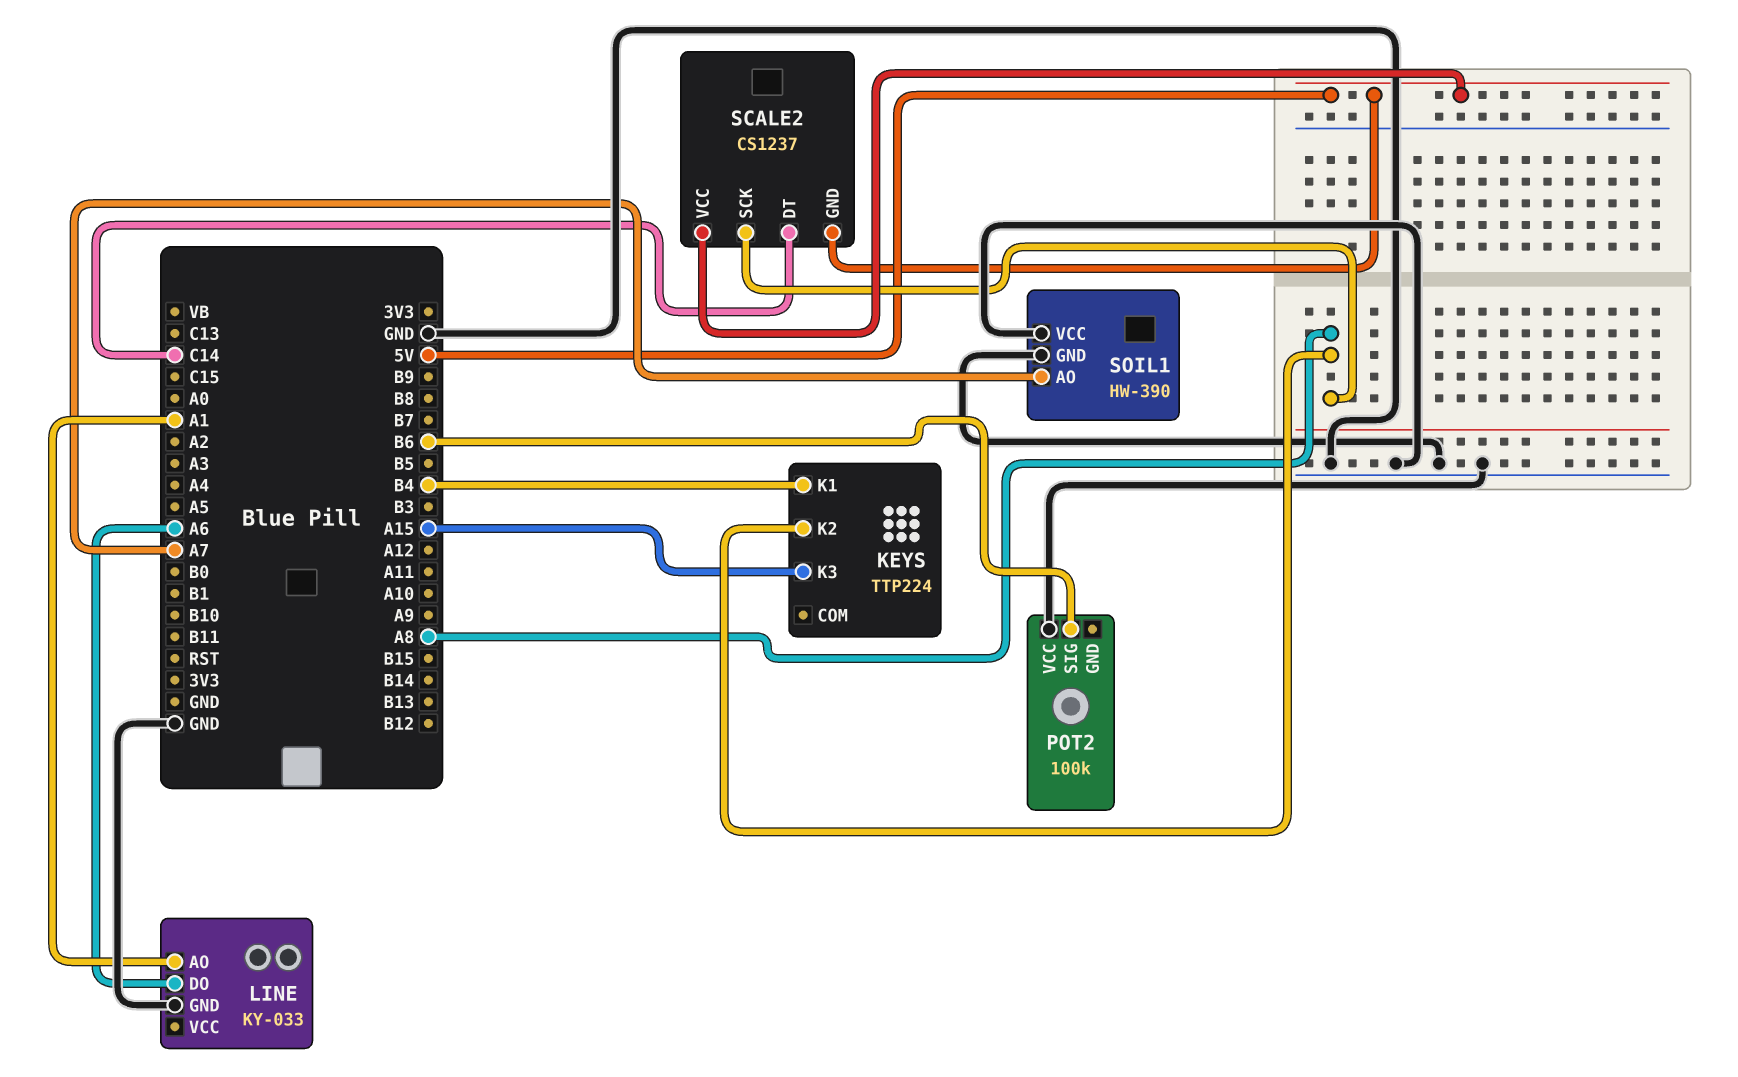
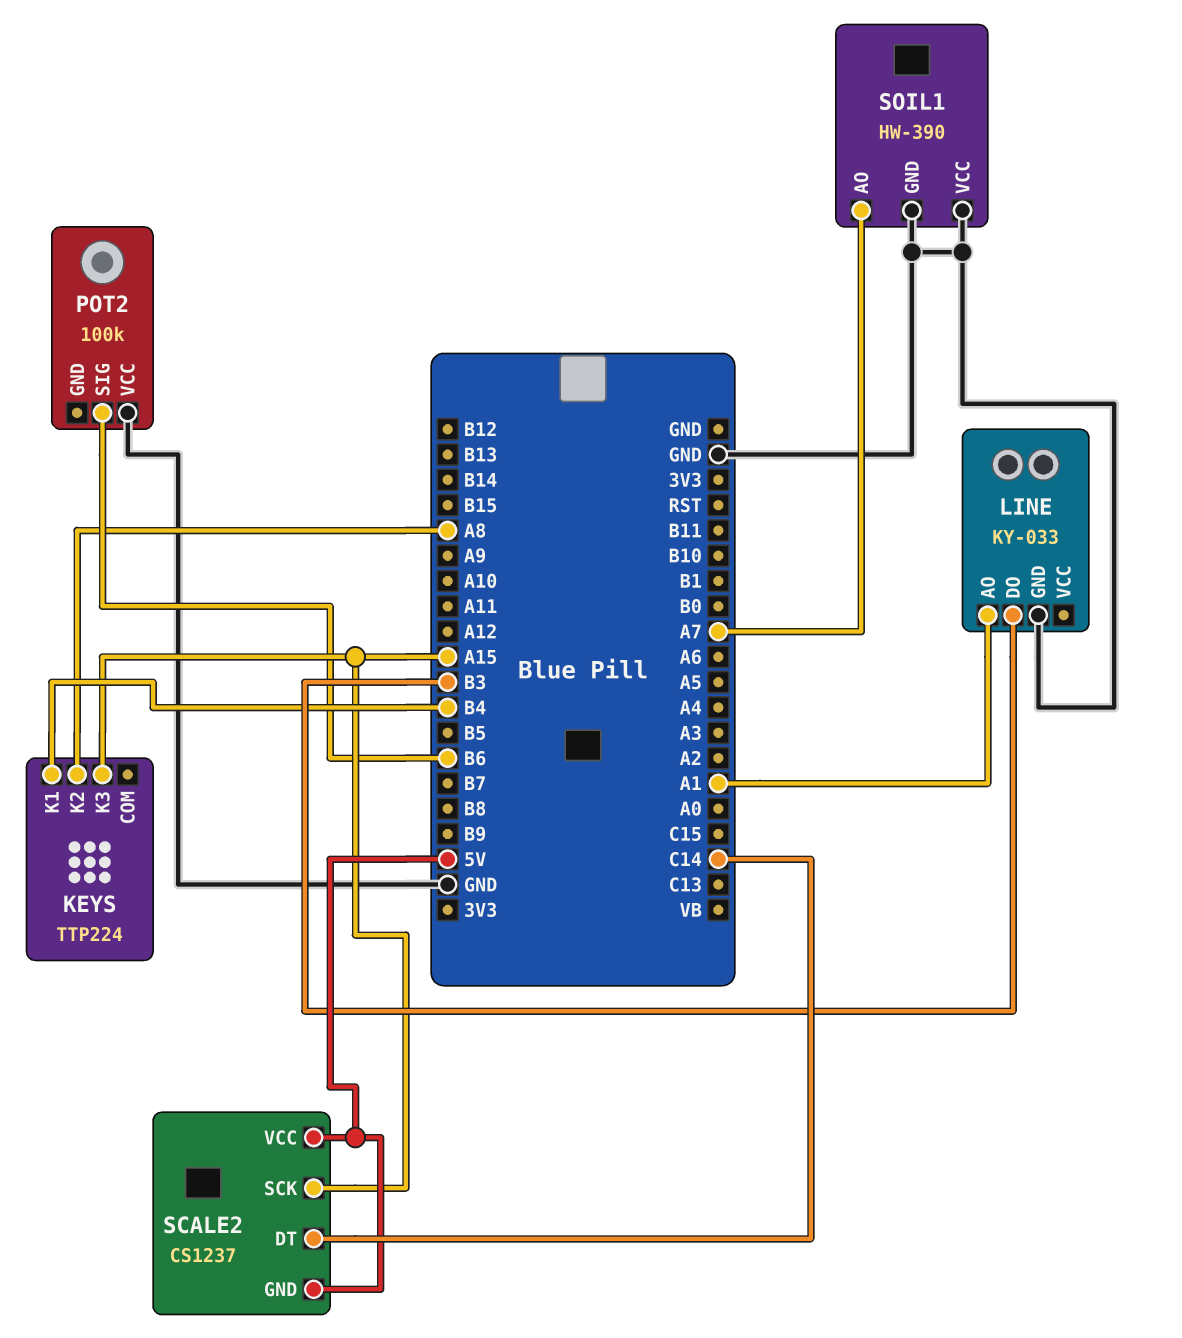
LINE pin DO: A6 -> B3
SCALE2 pin SCK: A8 -> A15

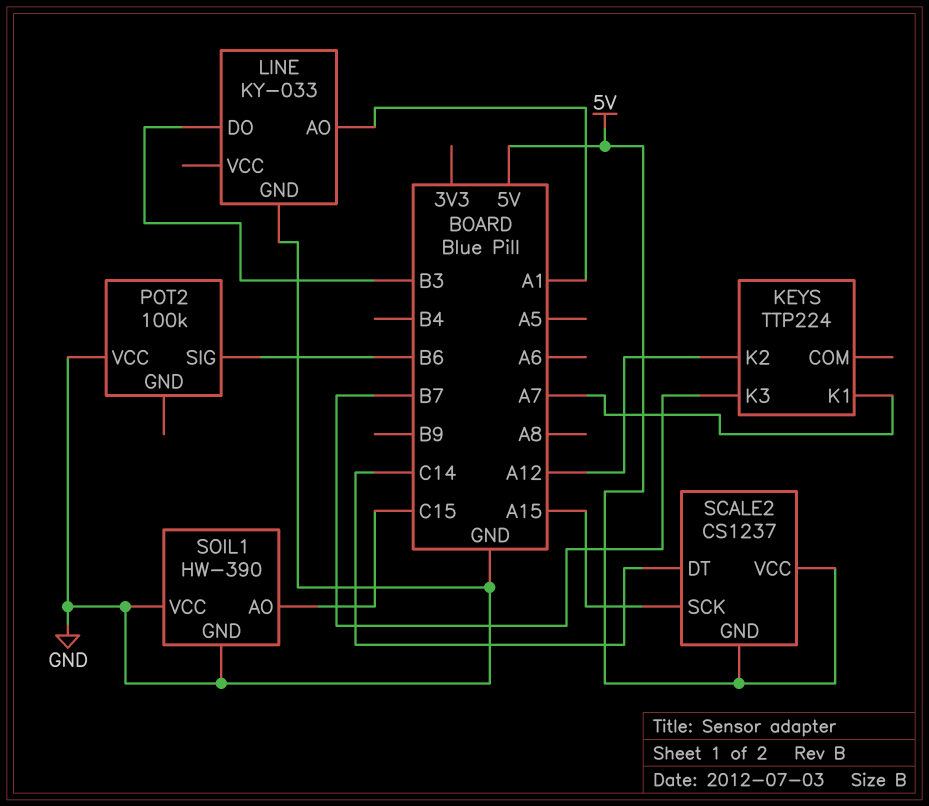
KEYS pin K1: B4 -> A7
KEYS pin K2: A8 -> A12
KEYS pin K3: A15 -> B7
SOIL1 pin AO: A7 -> C15

